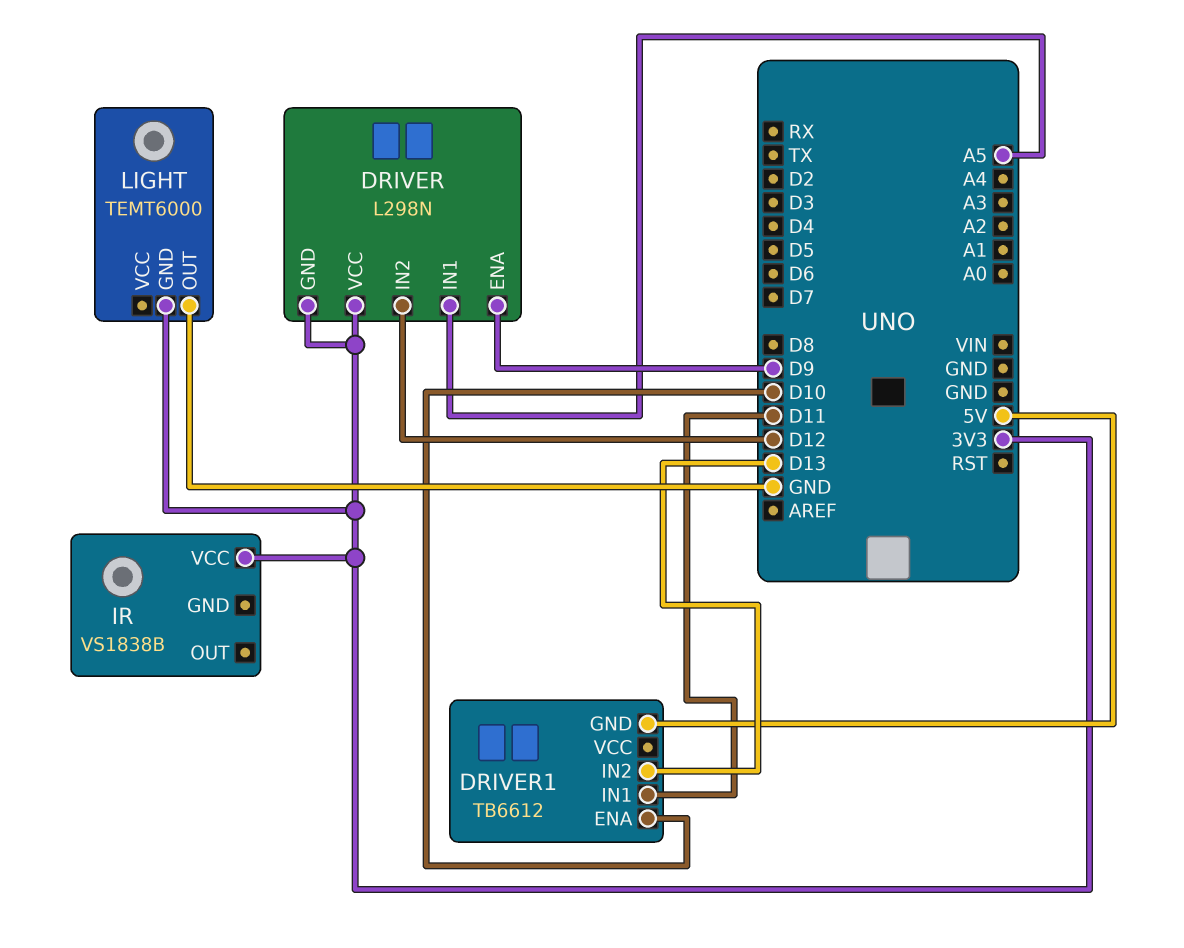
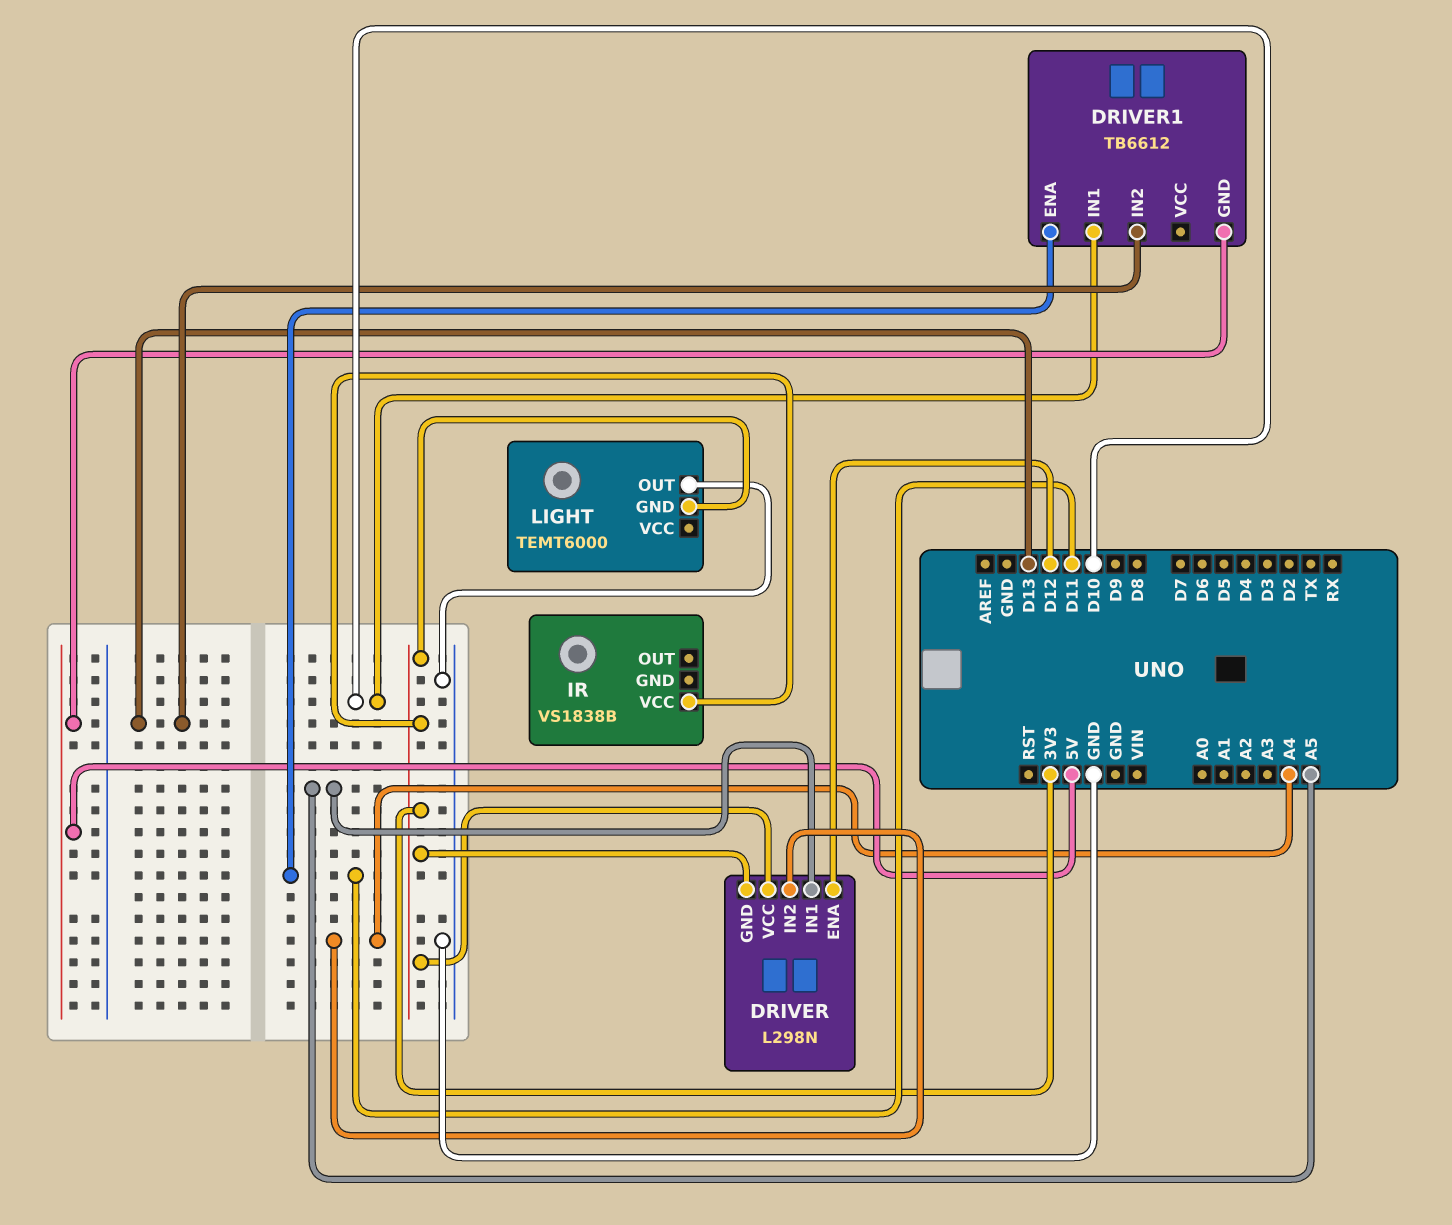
DRIVER pin ENA: D9 -> D12
DRIVER pin IN2: D12 -> A4
DRIVER1 pin ENA: D10 -> D11
DRIVER1 pin IN1: D11 -> D10

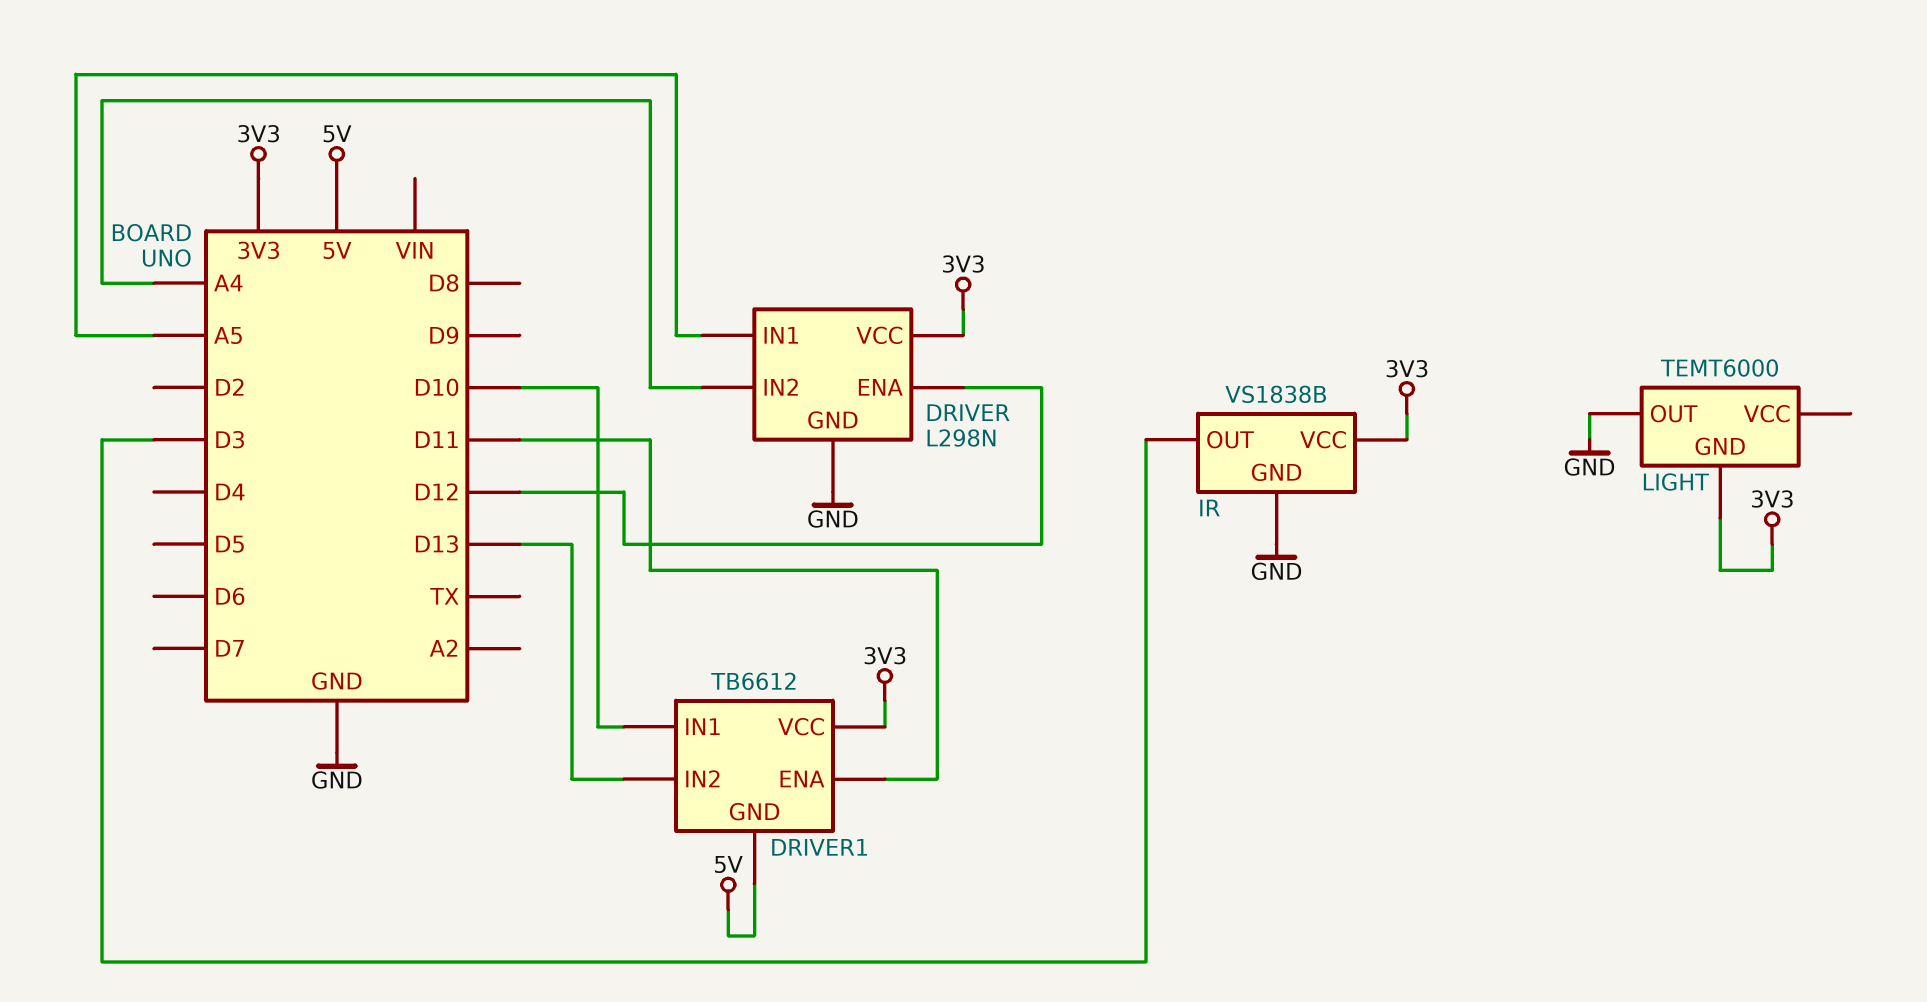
DRIVER pin GND: 3V3 -> GND
DRIVER1 pin VCC: none -> 3V3
IR pin GND: none -> GND
IR pin OUT: none -> D3

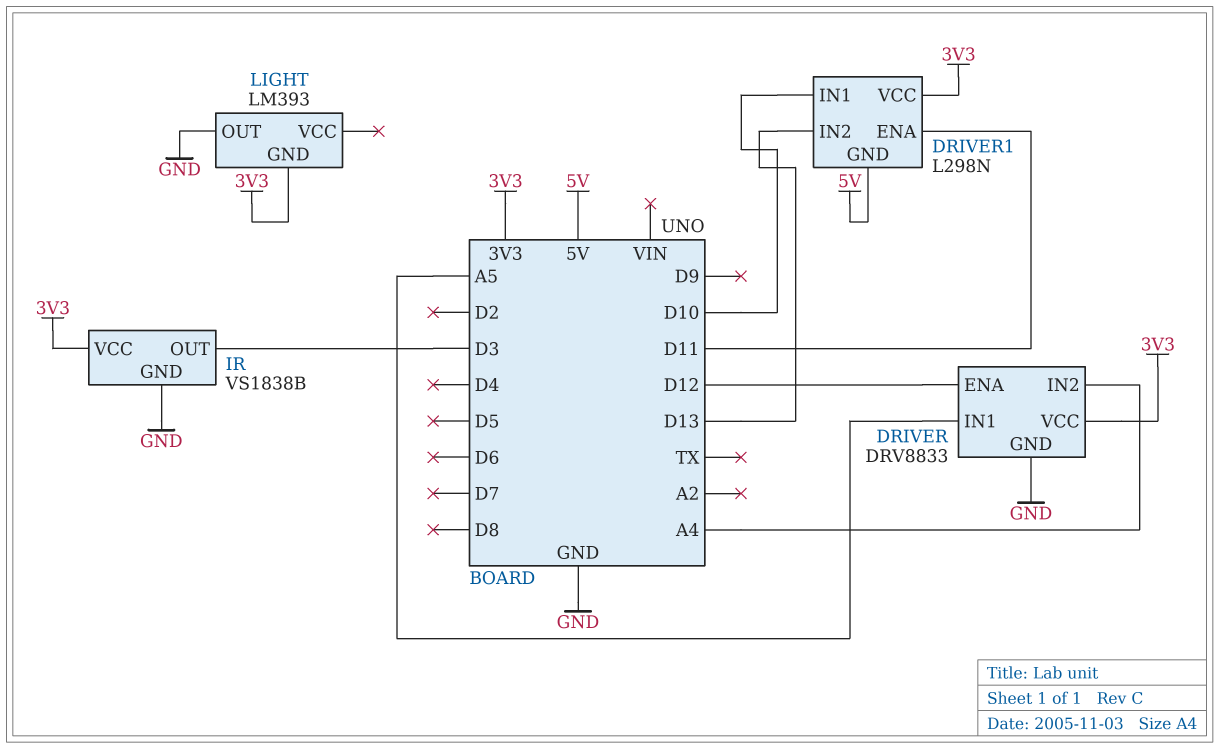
DRIVER: L298N -> DRV8833
DRIVER1: TB6612 -> L298N
LIGHT: TEMT6000 -> LM393

